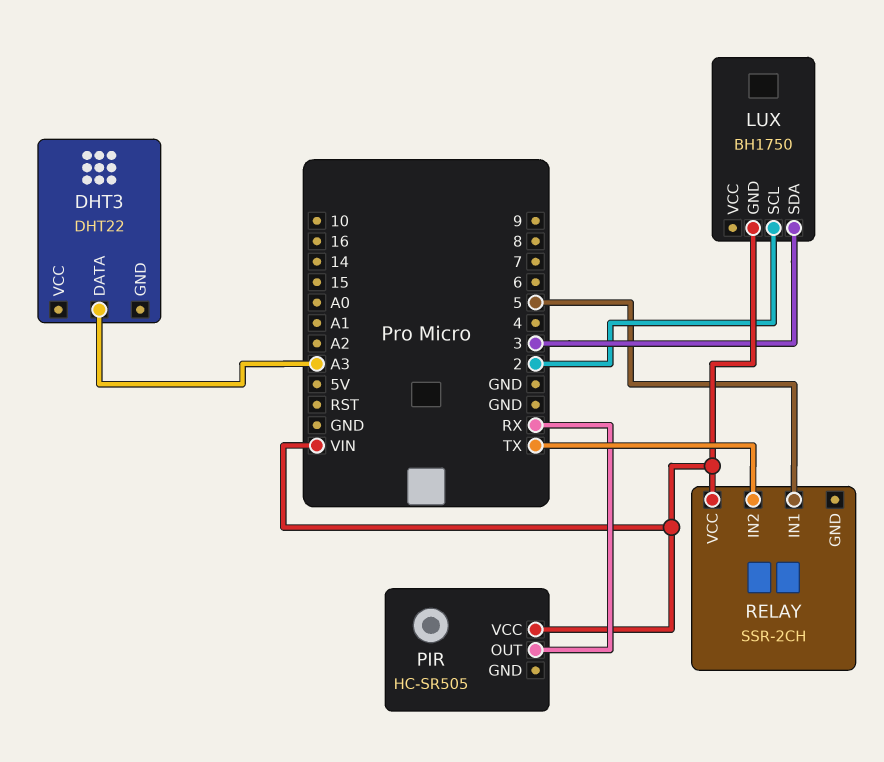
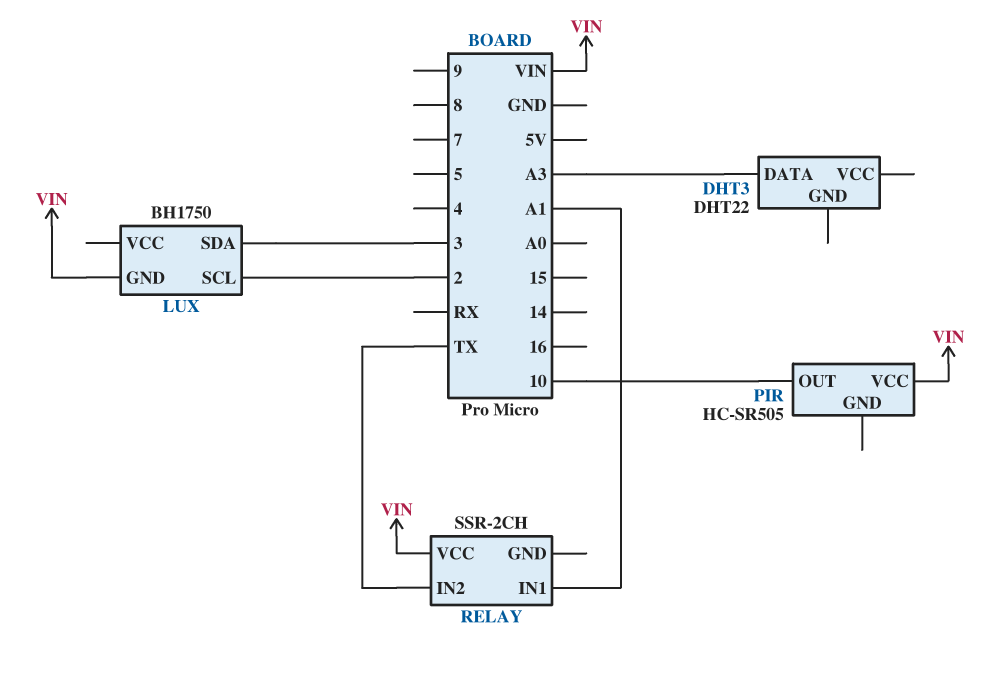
PIR pin OUT: RX -> 10
RELAY pin IN1: 5 -> A1

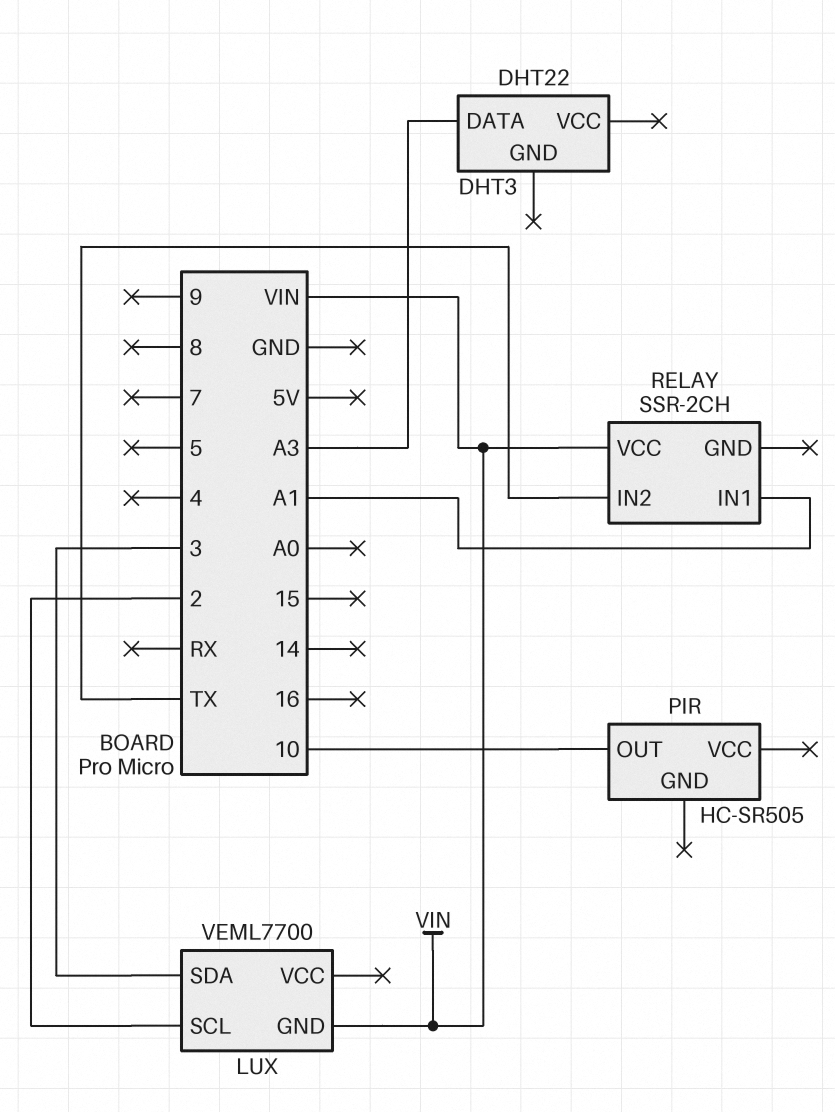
LUX: BH1750 -> VEML7700
PIR pin VCC: VIN -> none

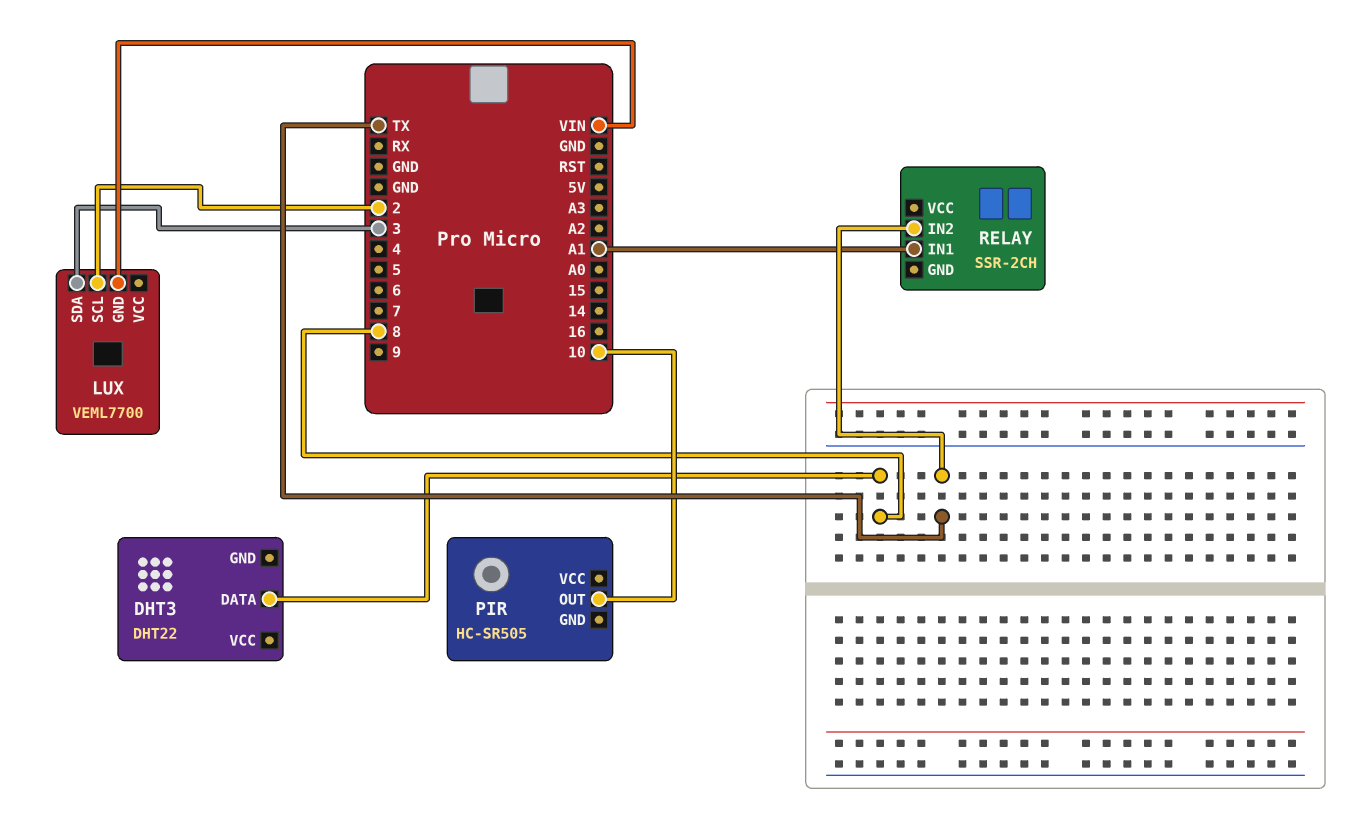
DHT3 pin DATA: A3 -> 8
RELAY pin VCC: VIN -> none

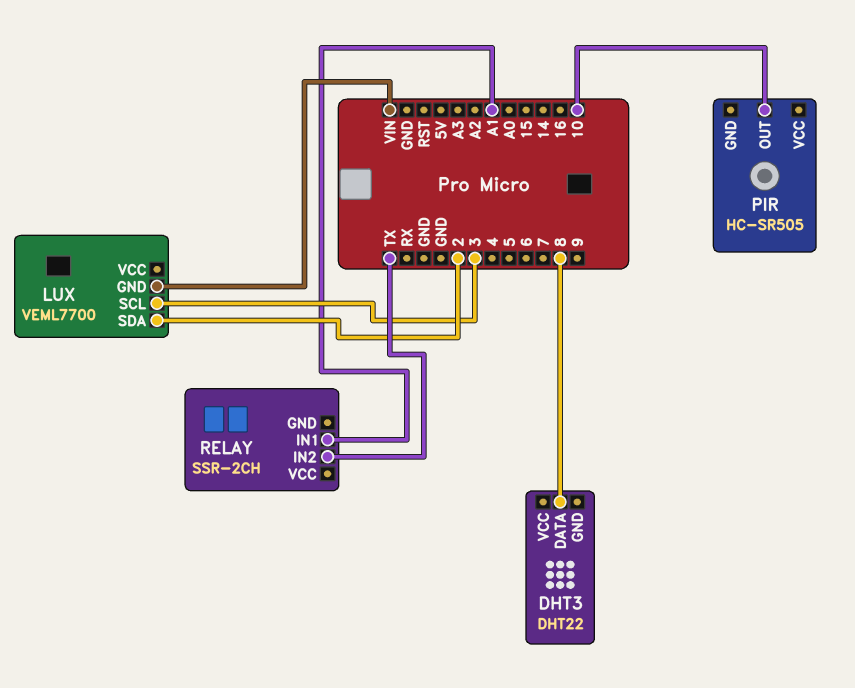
LUX pin SCL: 2 -> 3
LUX pin SDA: 3 -> 2

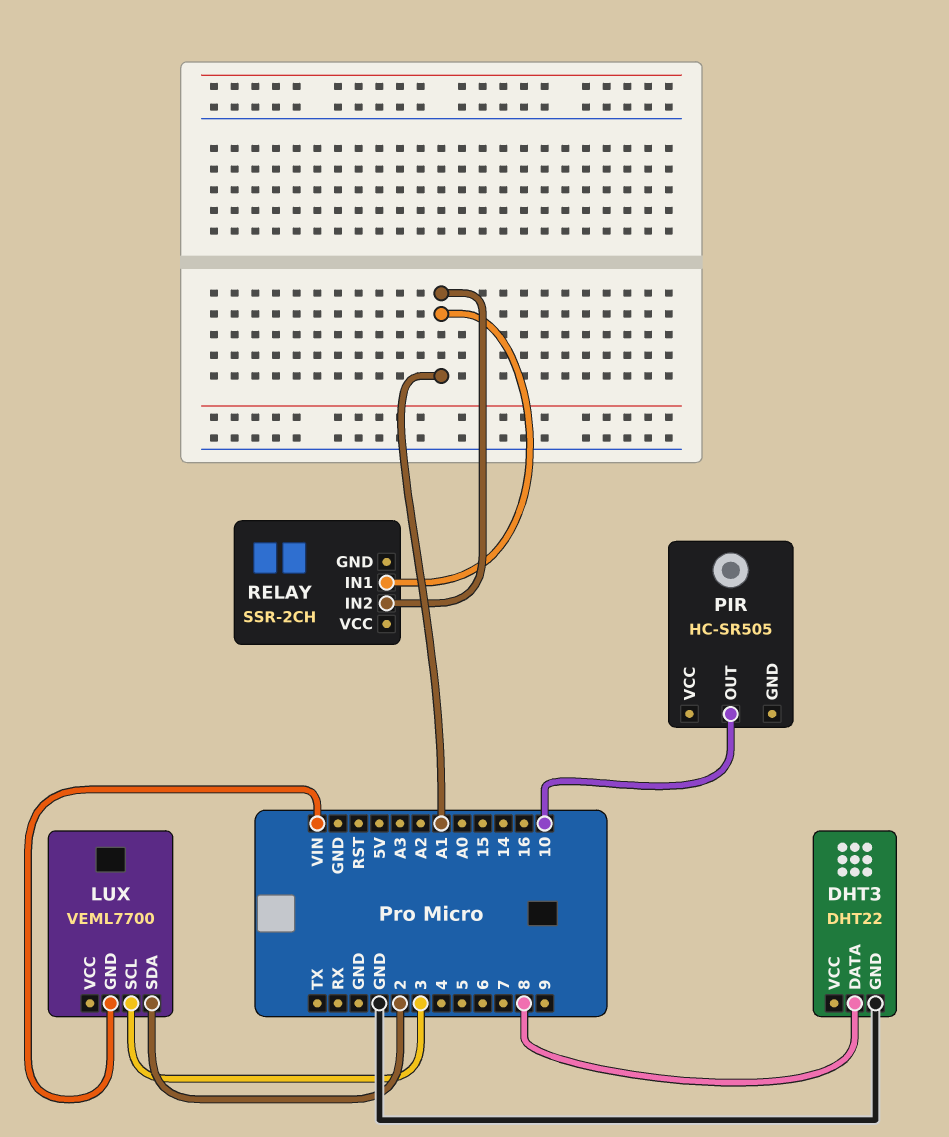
DHT3 pin GND: none -> GND
RELAY pin IN2: TX -> A1

